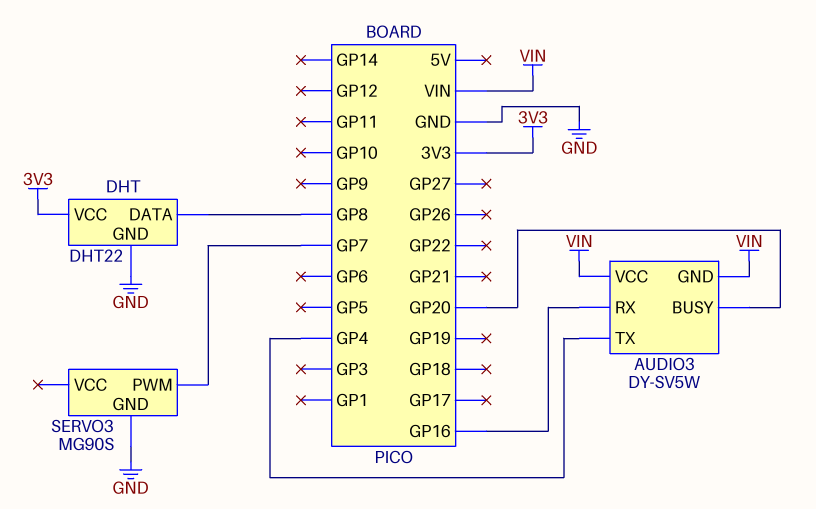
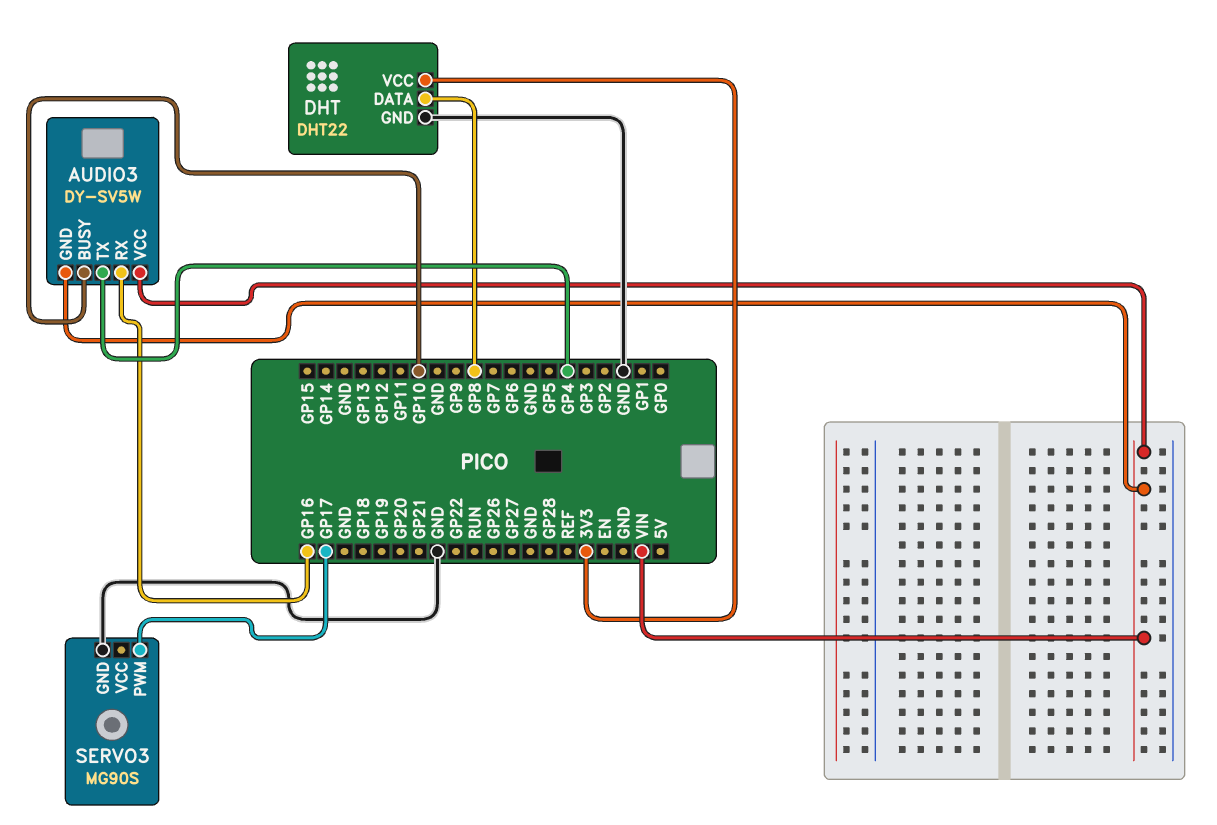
AUDIO3 pin BUSY: GP20 -> GP10
SERVO3 pin PWM: GP7 -> GP17

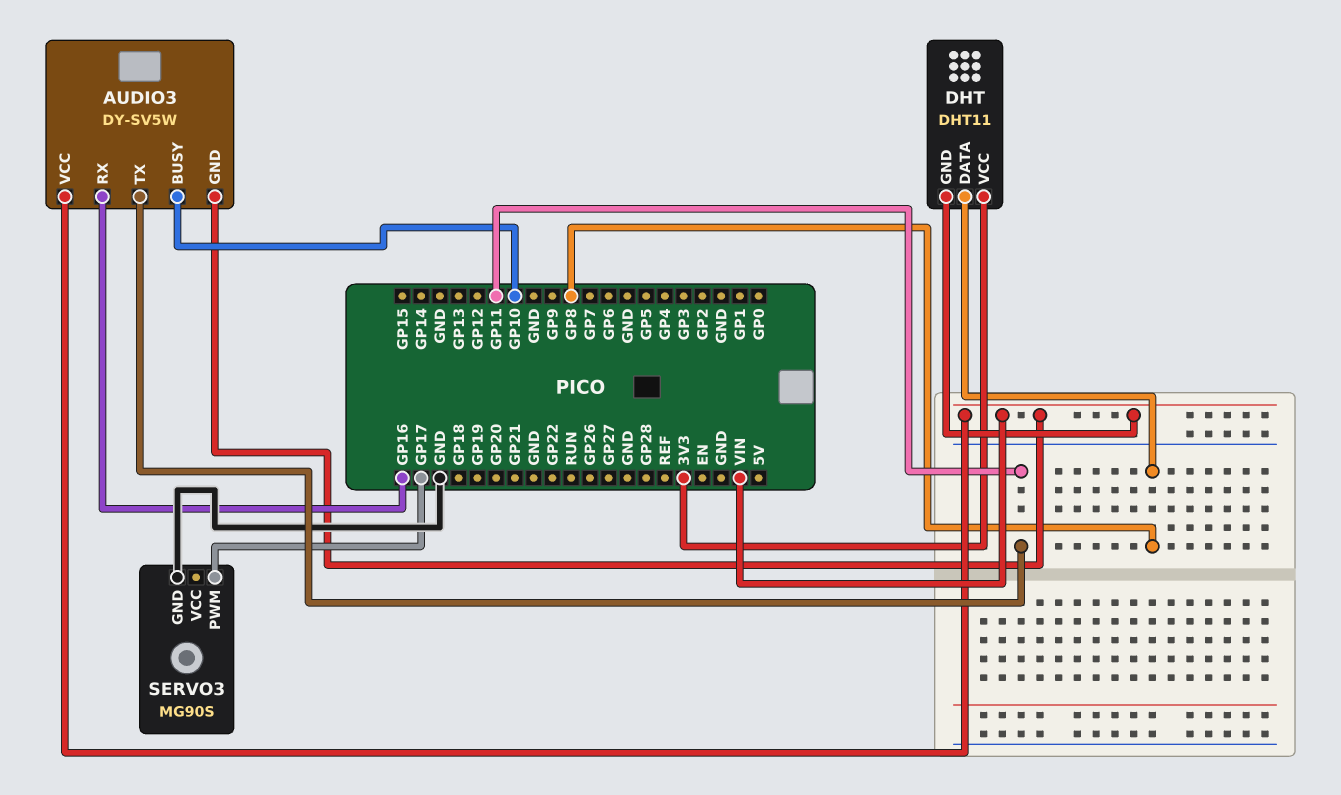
AUDIO3 pin TX: GP4 -> GP11
DHT: DHT22 -> DHT11
DHT pin GND: GND -> VIN

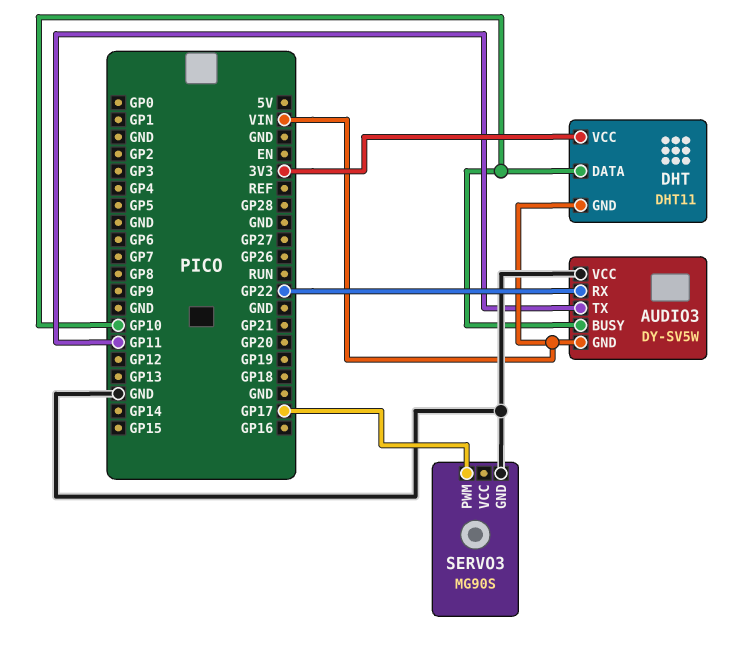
AUDIO3 pin RX: GP16 -> GP22
AUDIO3 pin VCC: VIN -> GND
DHT pin DATA: GP8 -> GP10

